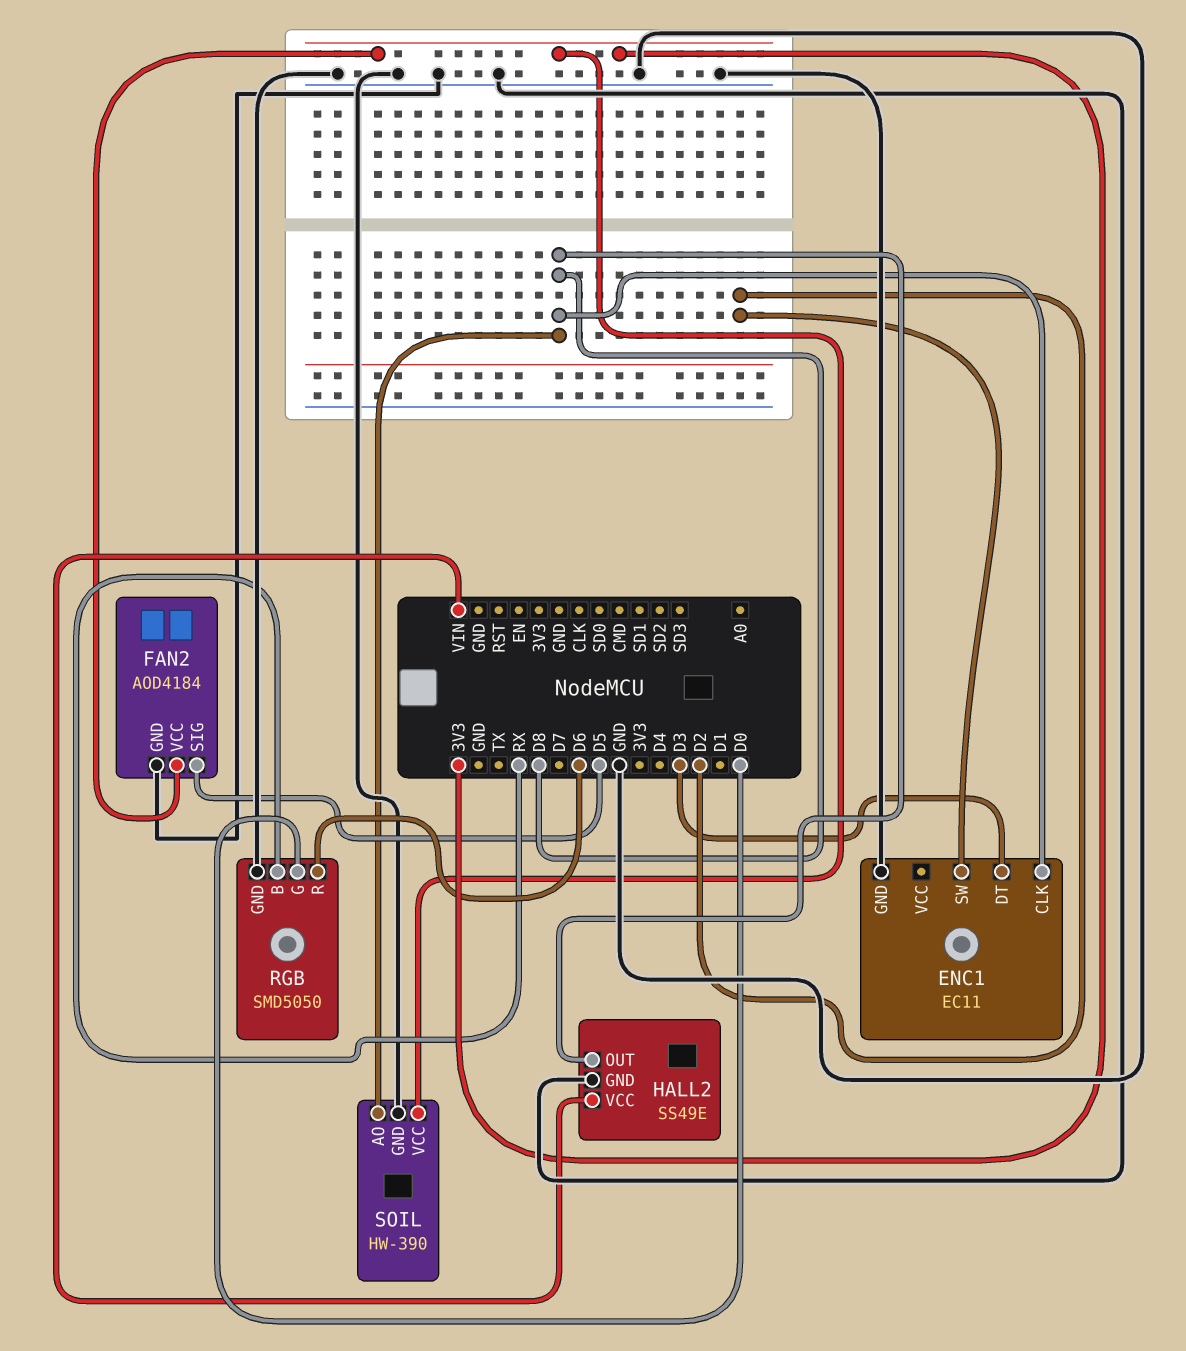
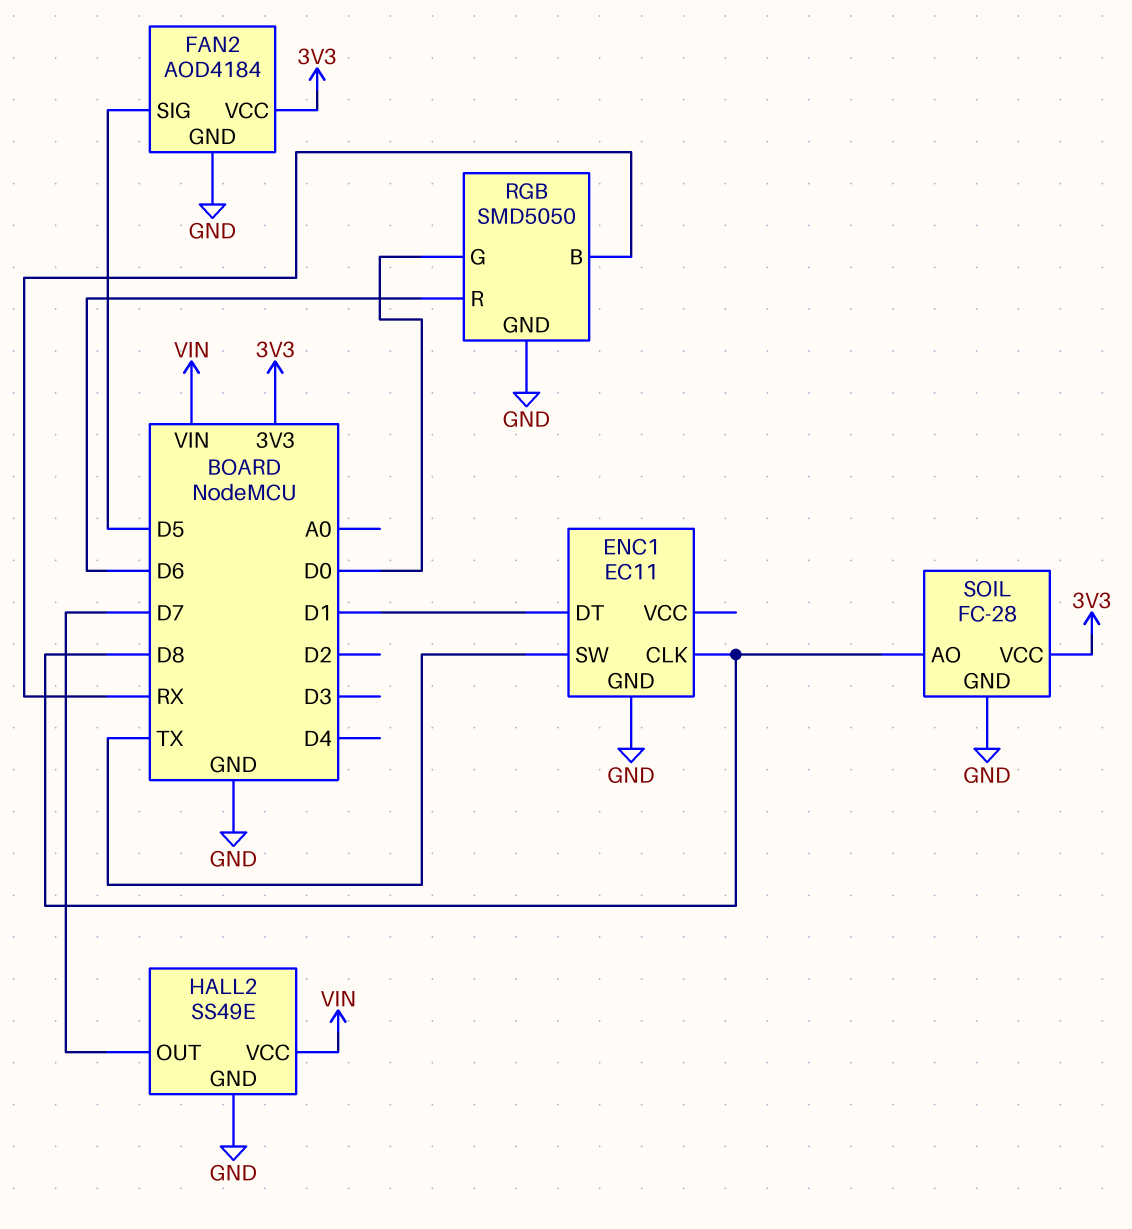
ENC1 pin DT: D3 -> D1
ENC1 pin SW: D2 -> TX
HALL2 pin OUT: D8 -> D7
SOIL: HW-390 -> FC-28

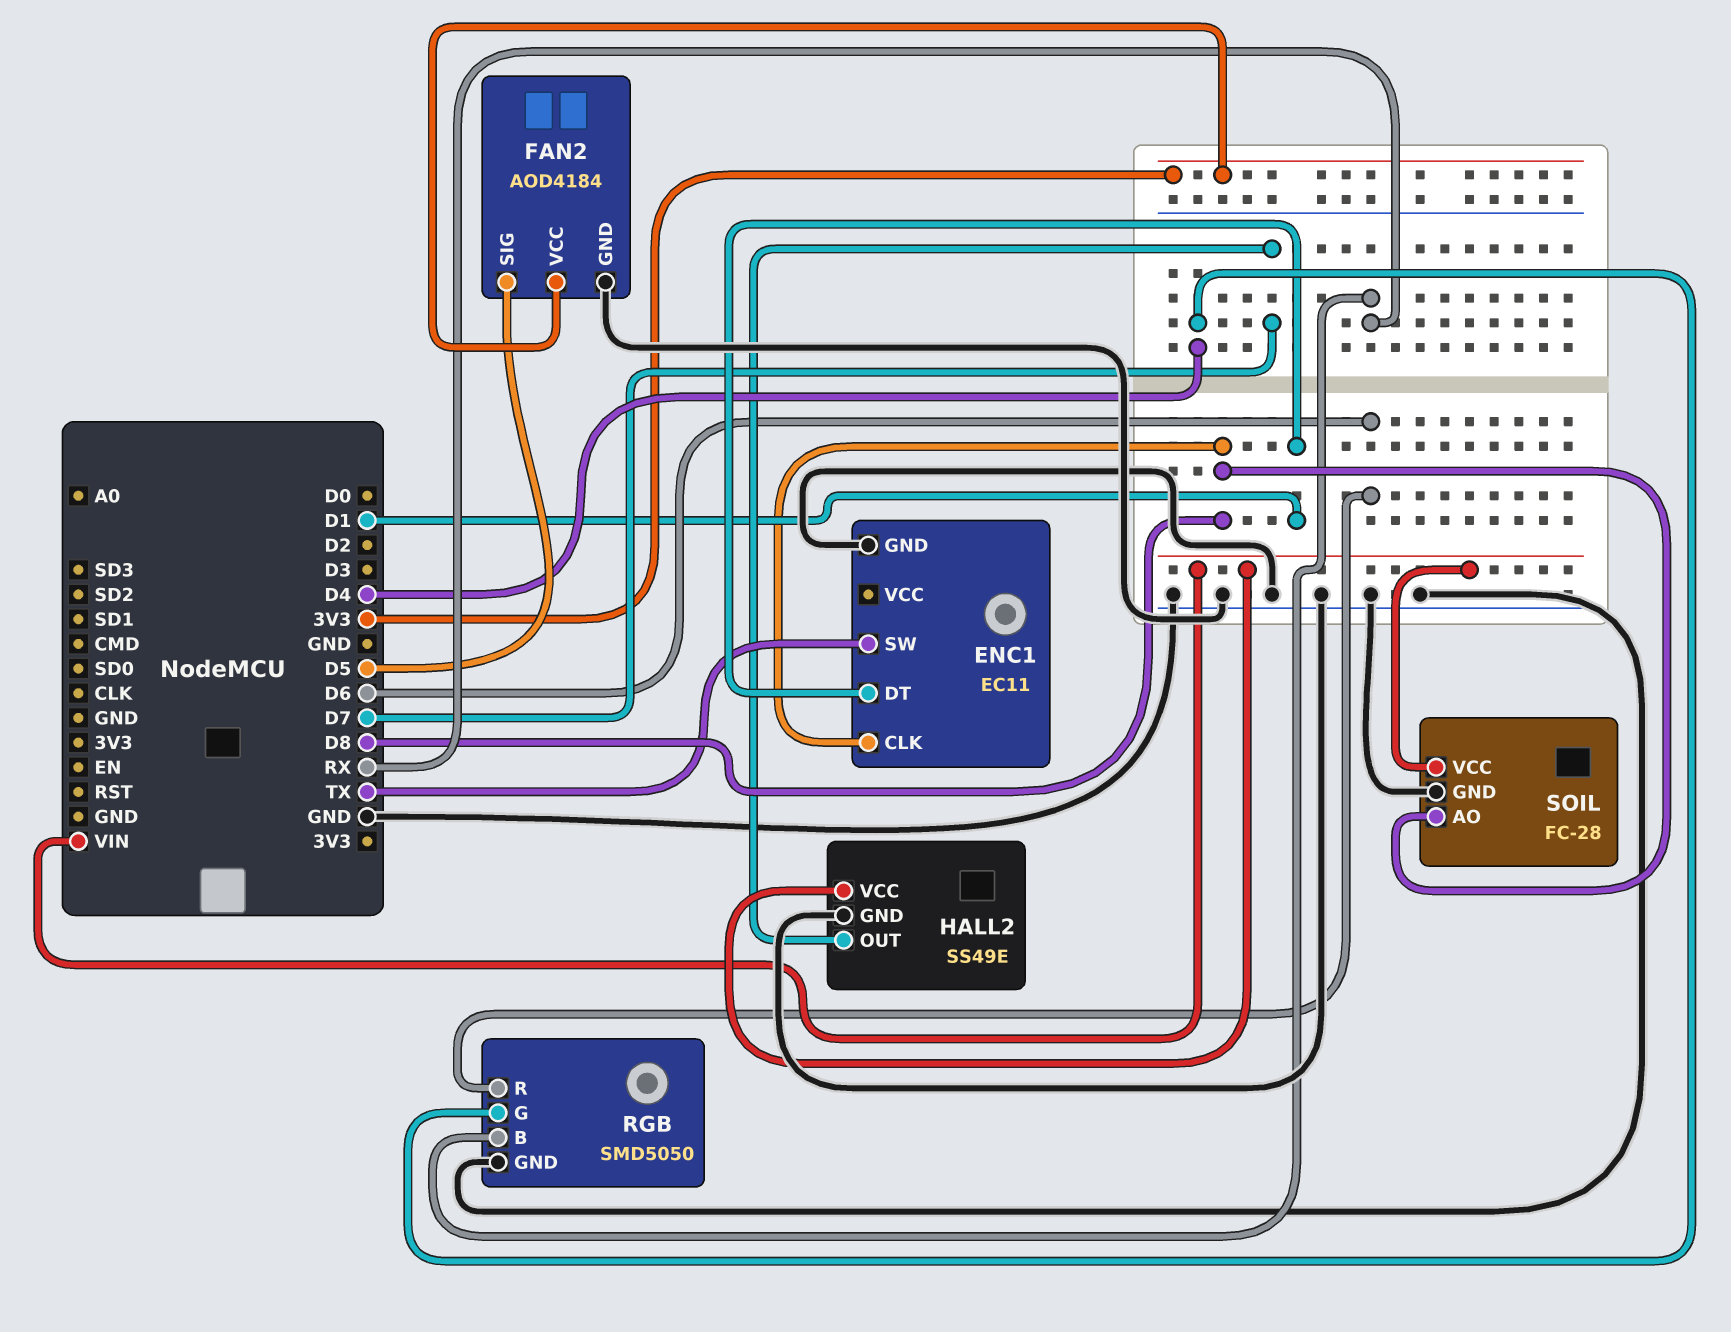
RGB pin G: D0 -> D4
SOIL pin VCC: 3V3 -> VIN

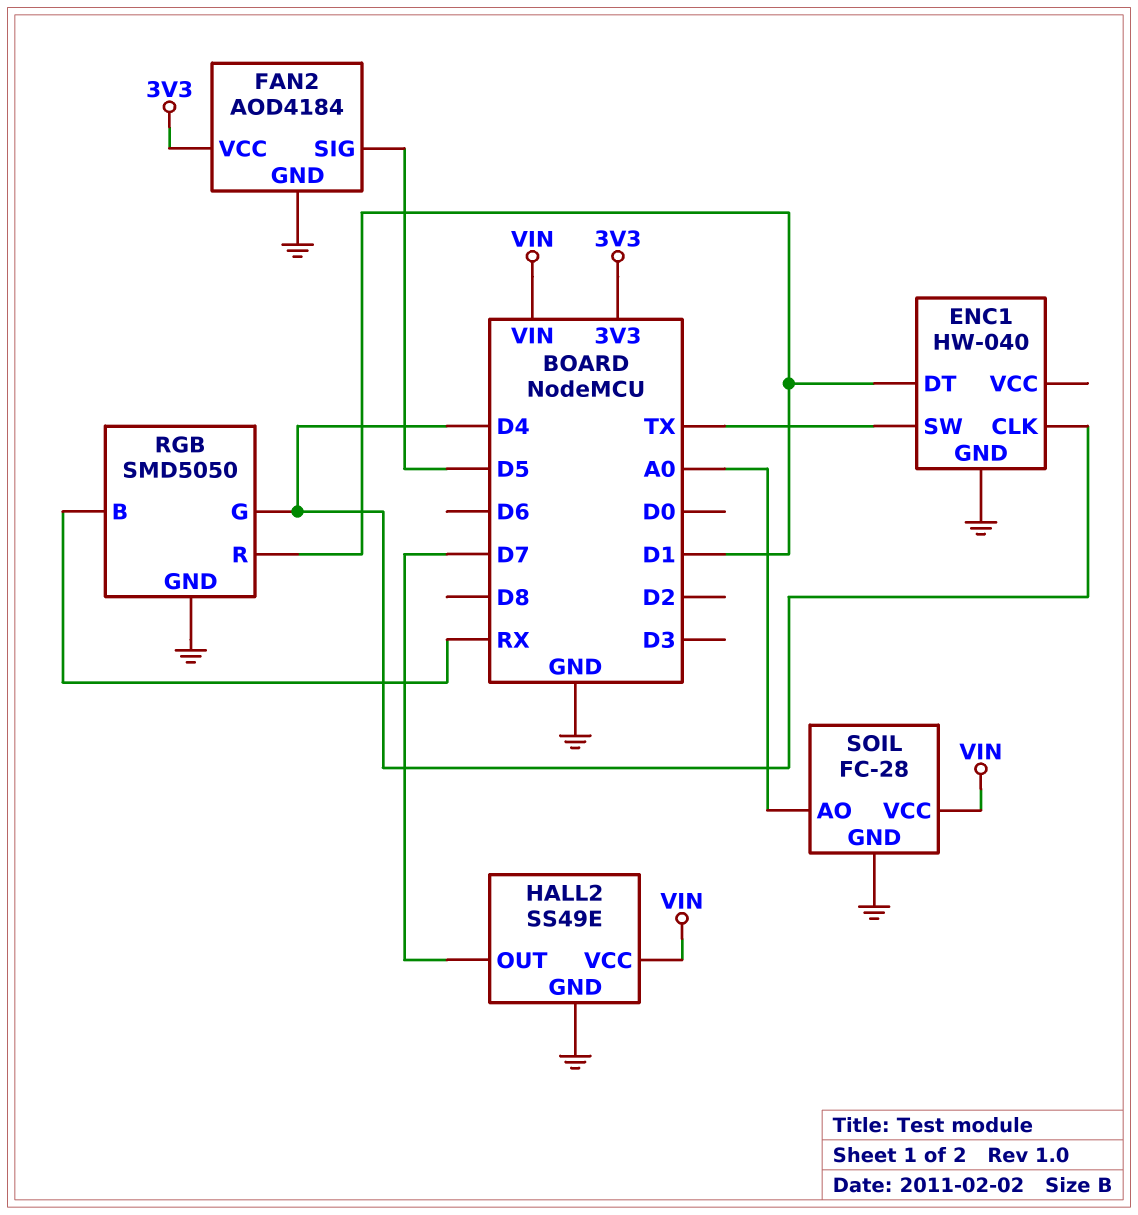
ENC1: EC11 -> HW-040
ENC1 pin CLK: D8 -> D4
RGB pin R: D6 -> D1
SOIL pin AO: D8 -> A0

